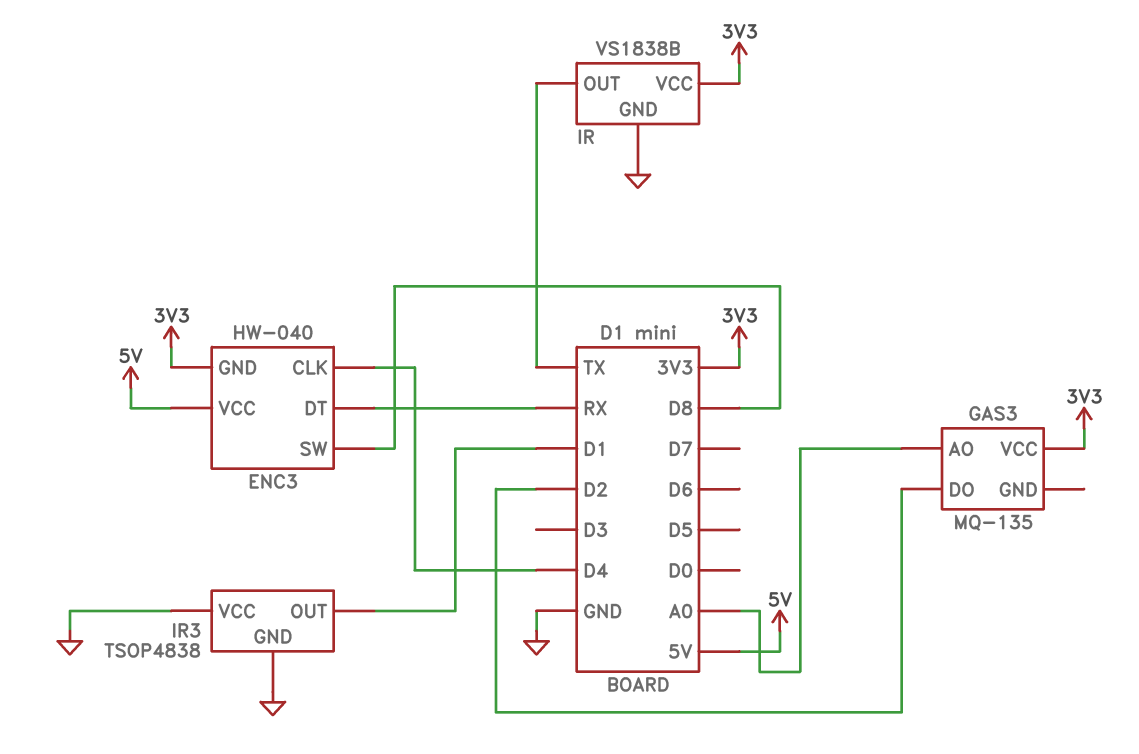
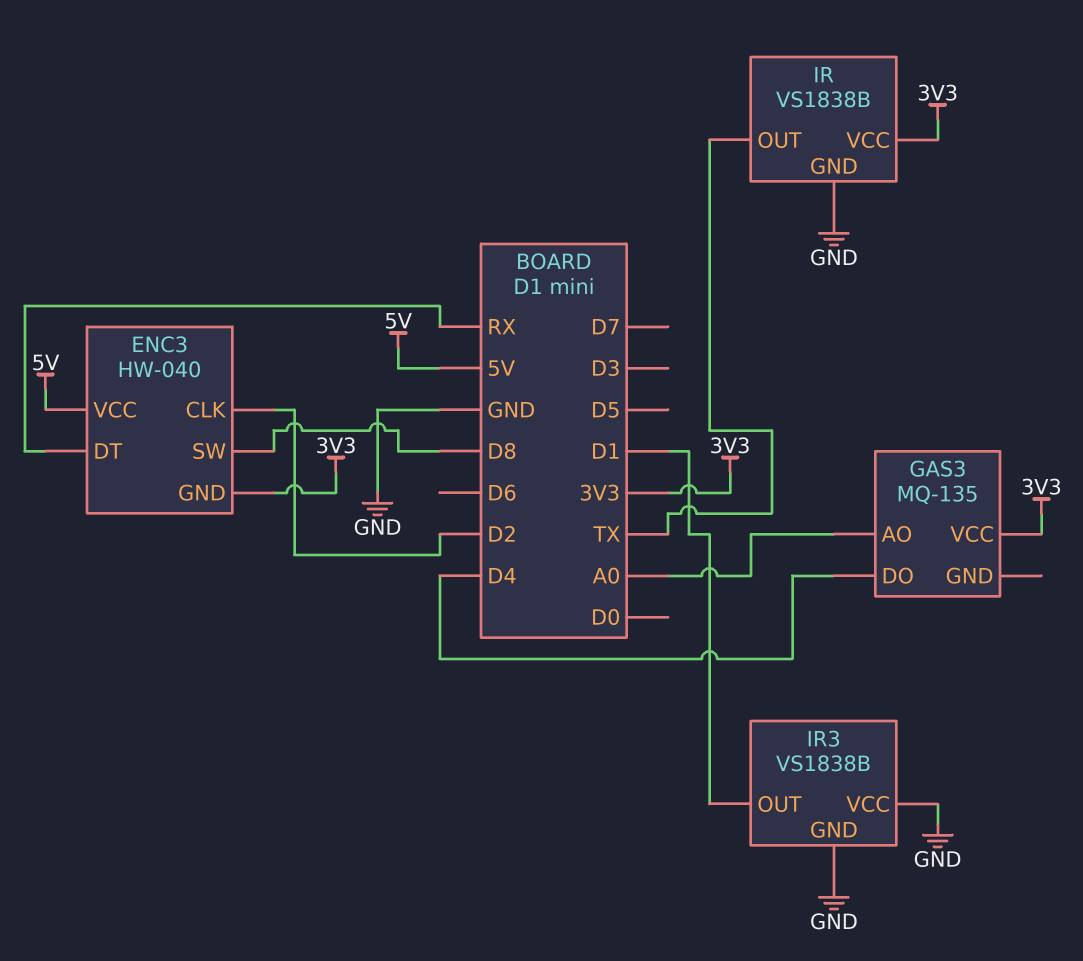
ENC3 pin CLK: D4 -> D2
GAS3 pin DO: D2 -> D4
IR3: TSOP4838 -> VS1838B

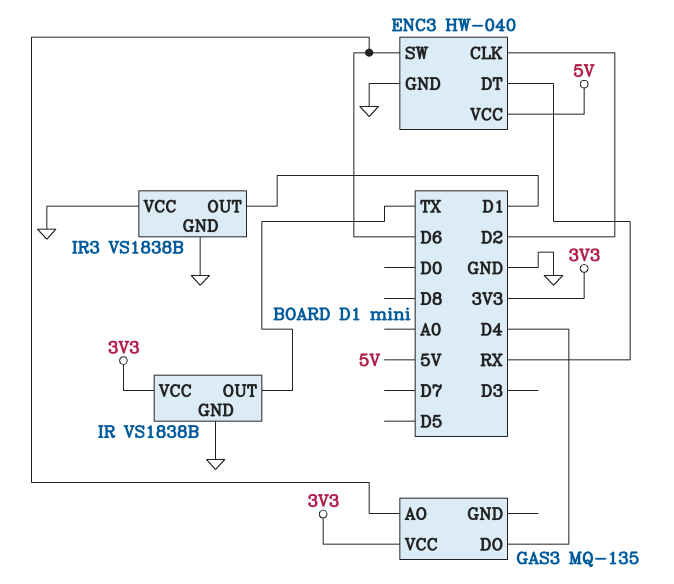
ENC3 pin GND: 3V3 -> GND
ENC3 pin SW: D8 -> D6
GAS3 pin AO: A0 -> D6

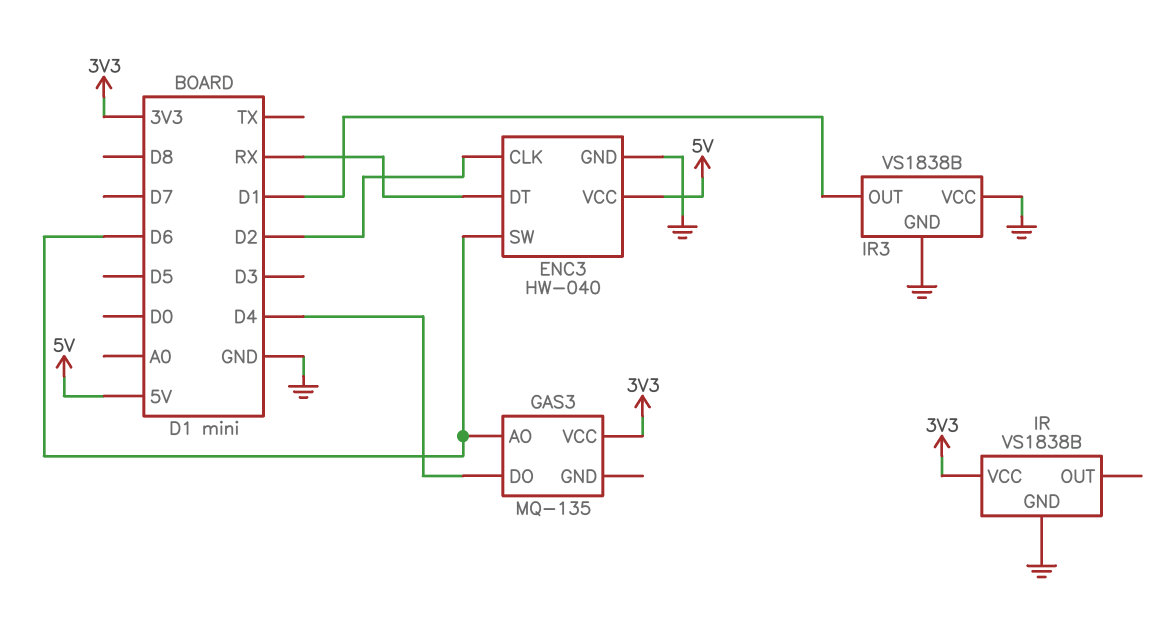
IR pin OUT: TX -> none

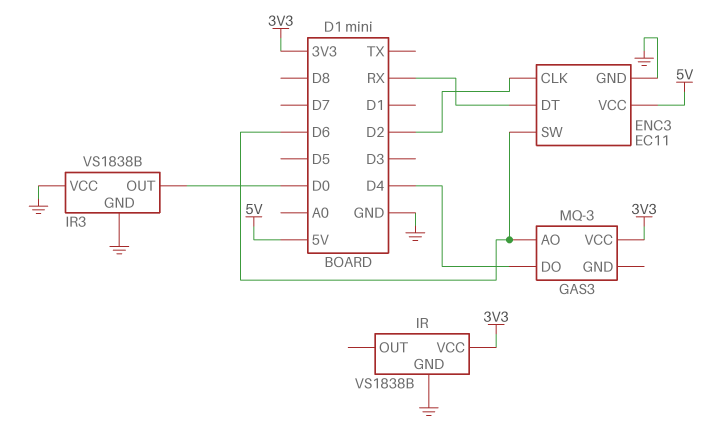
ENC3: HW-040 -> EC11
GAS3: MQ-135 -> MQ-3
IR3 pin OUT: D1 -> D0

